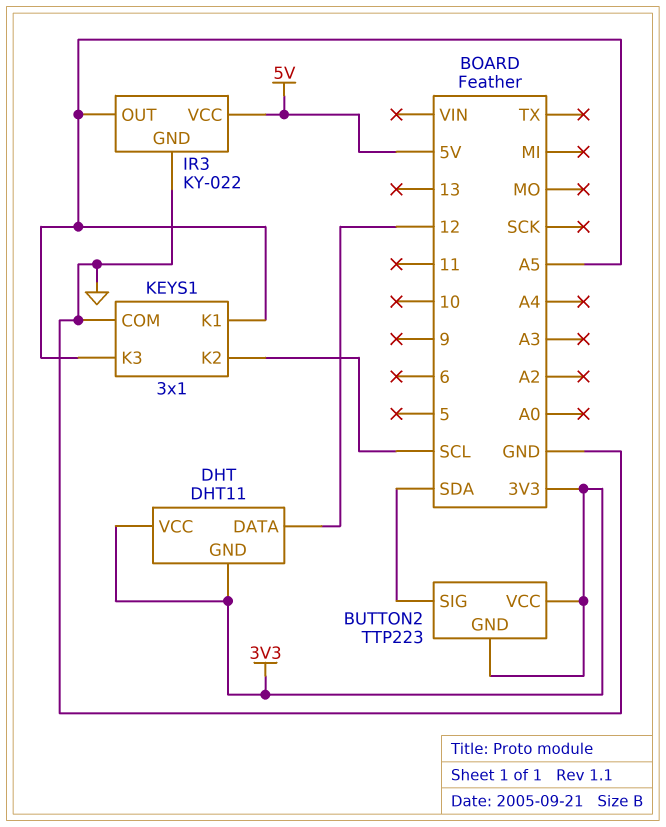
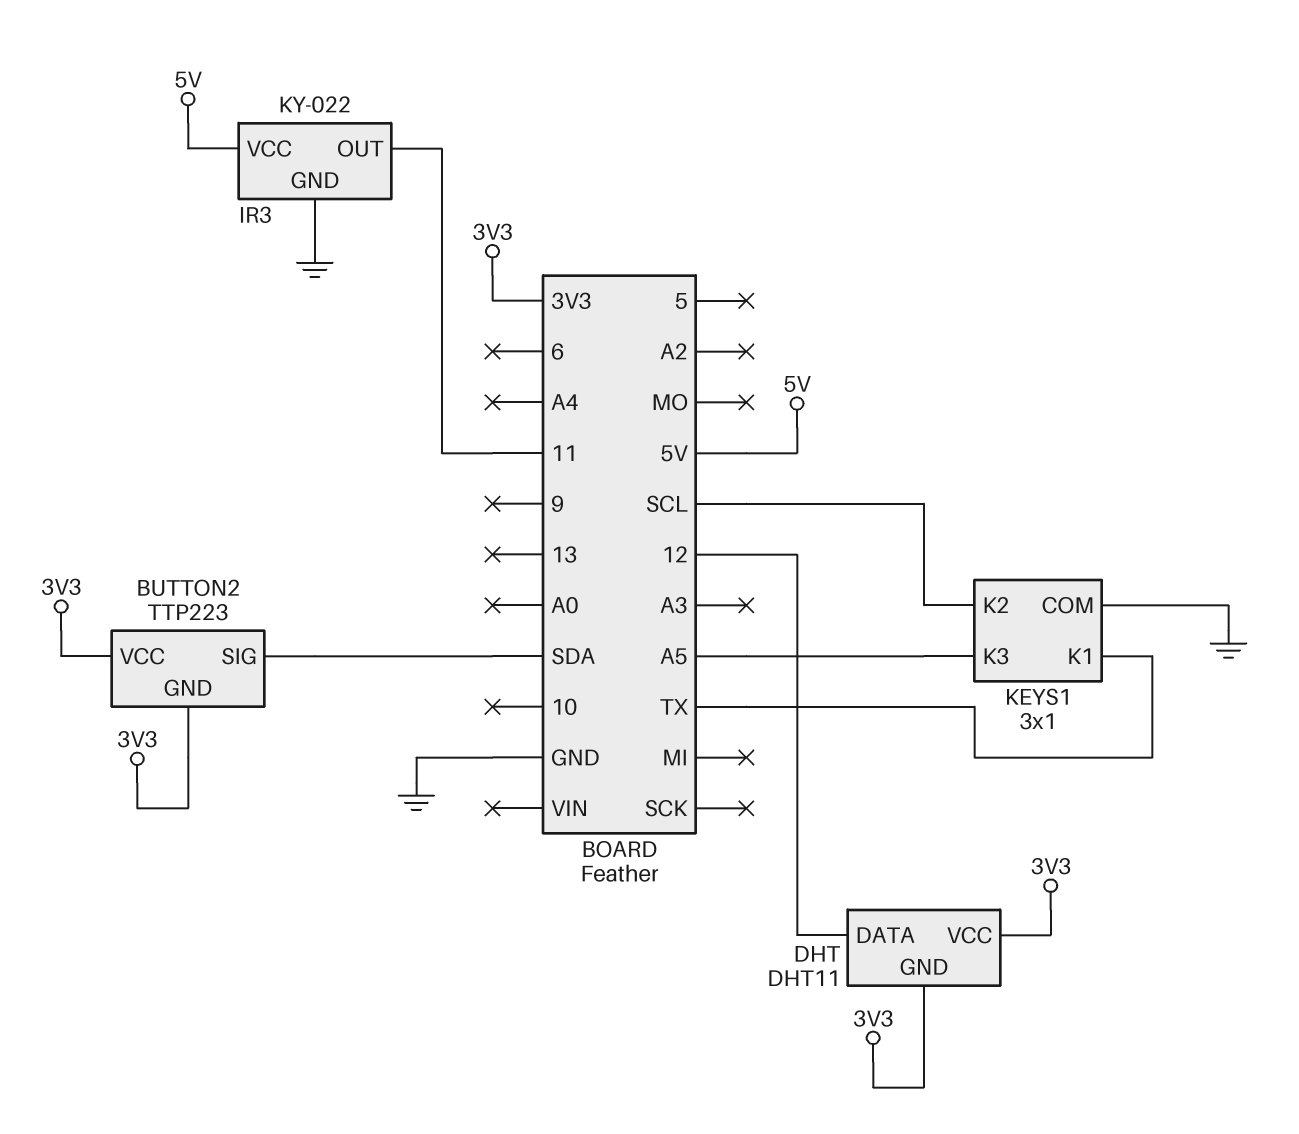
IR3 pin OUT: A5 -> 11
KEYS1 pin K1: A5 -> TX

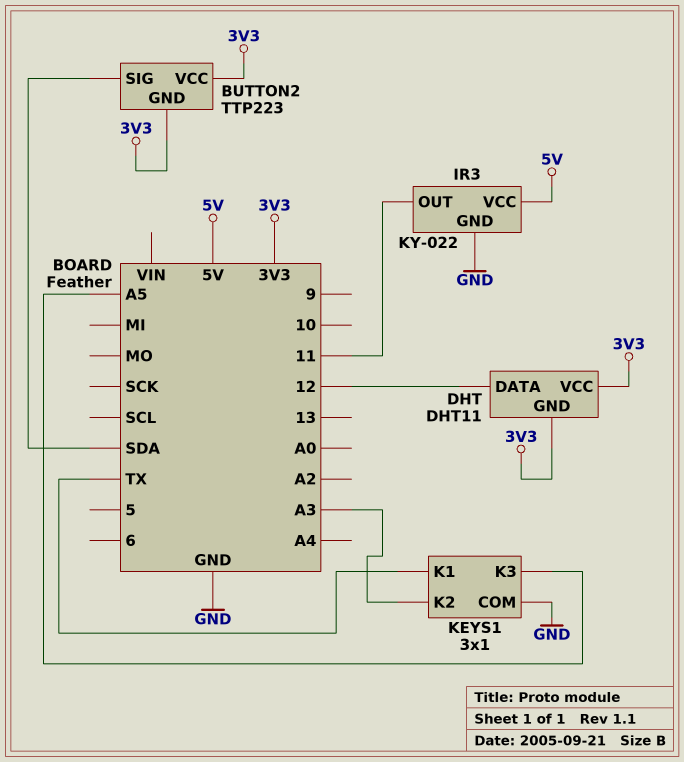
KEYS1 pin K2: SCL -> A3

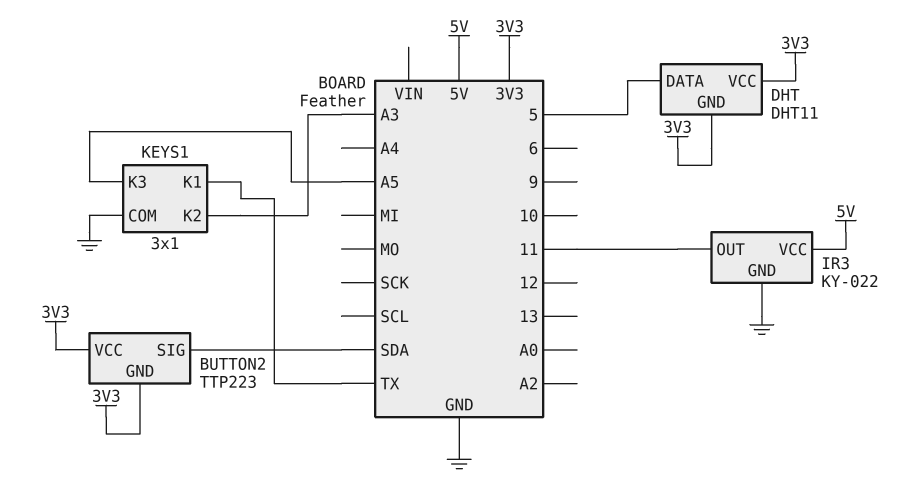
DHT pin DATA: 12 -> 5

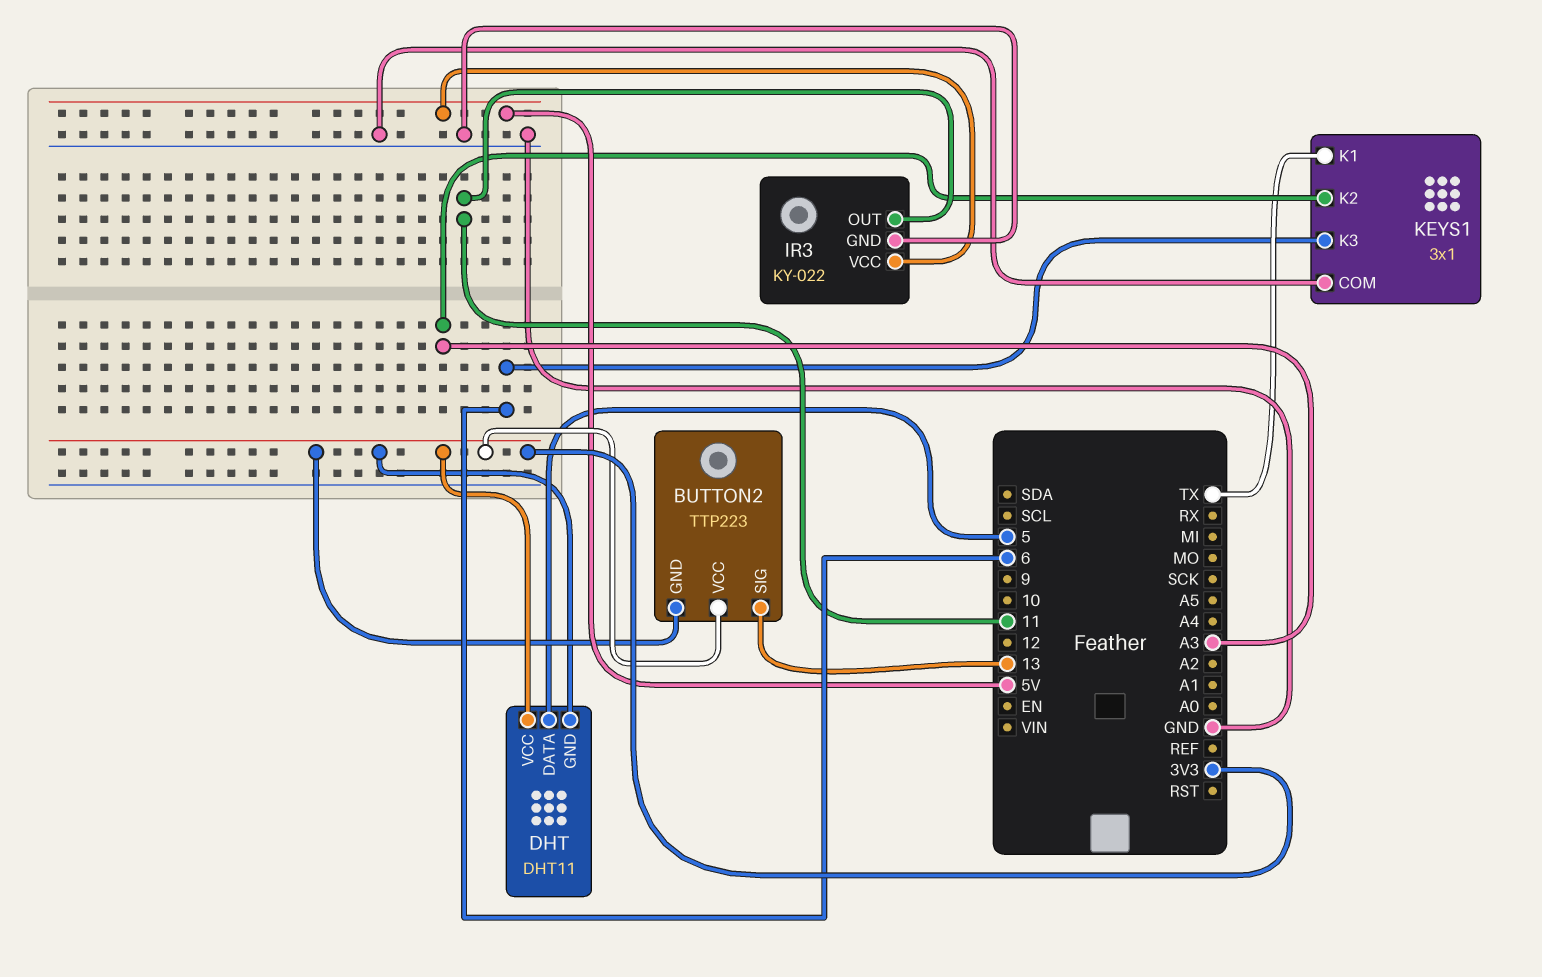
BUTTON2 pin SIG: SDA -> 13
KEYS1 pin K3: A5 -> 6

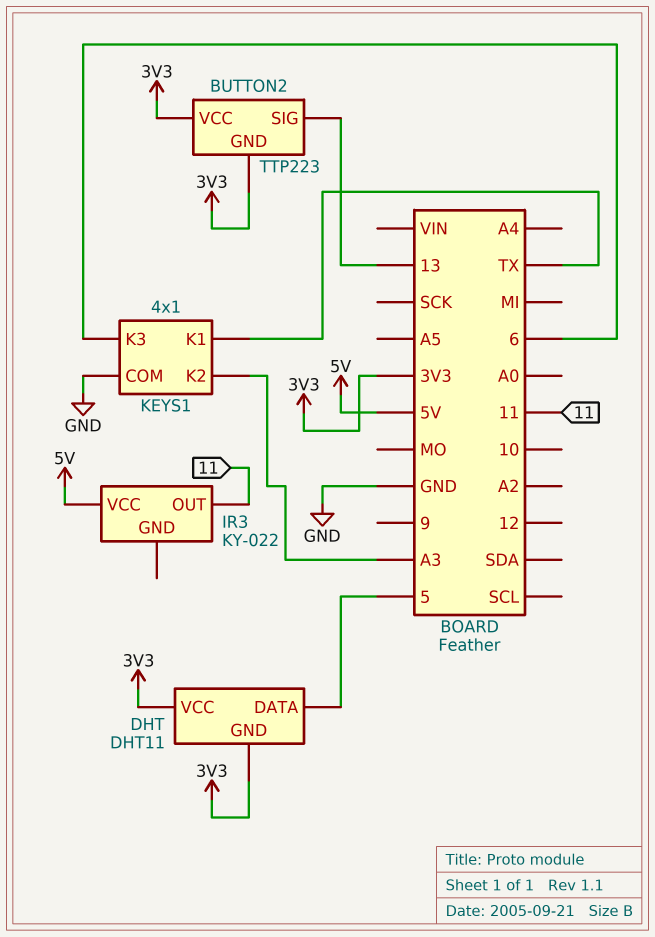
IR3 pin GND: GND -> none
KEYS1: 3x1 -> 4x1

